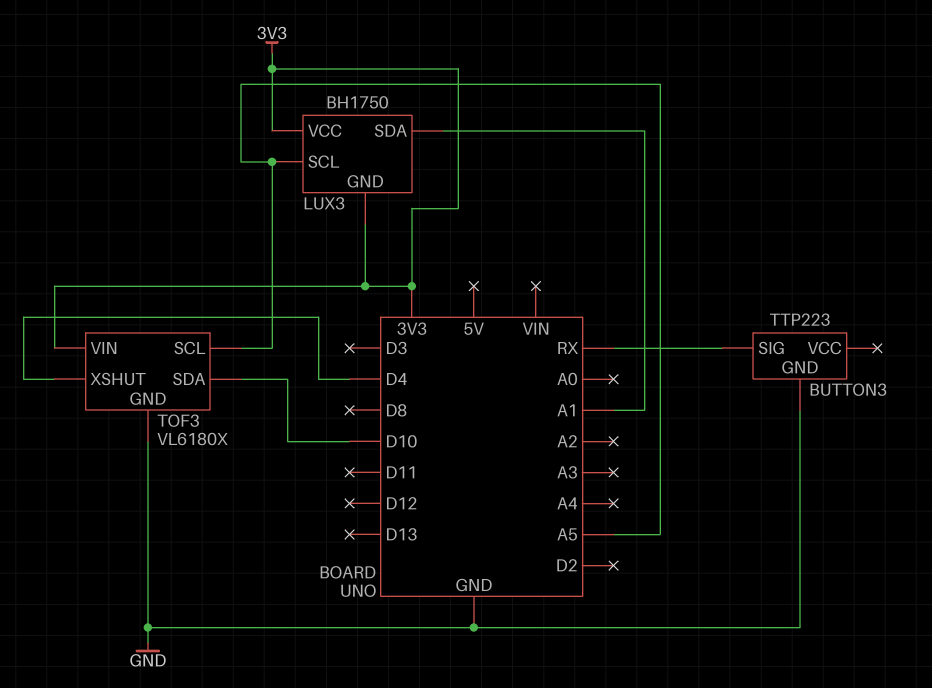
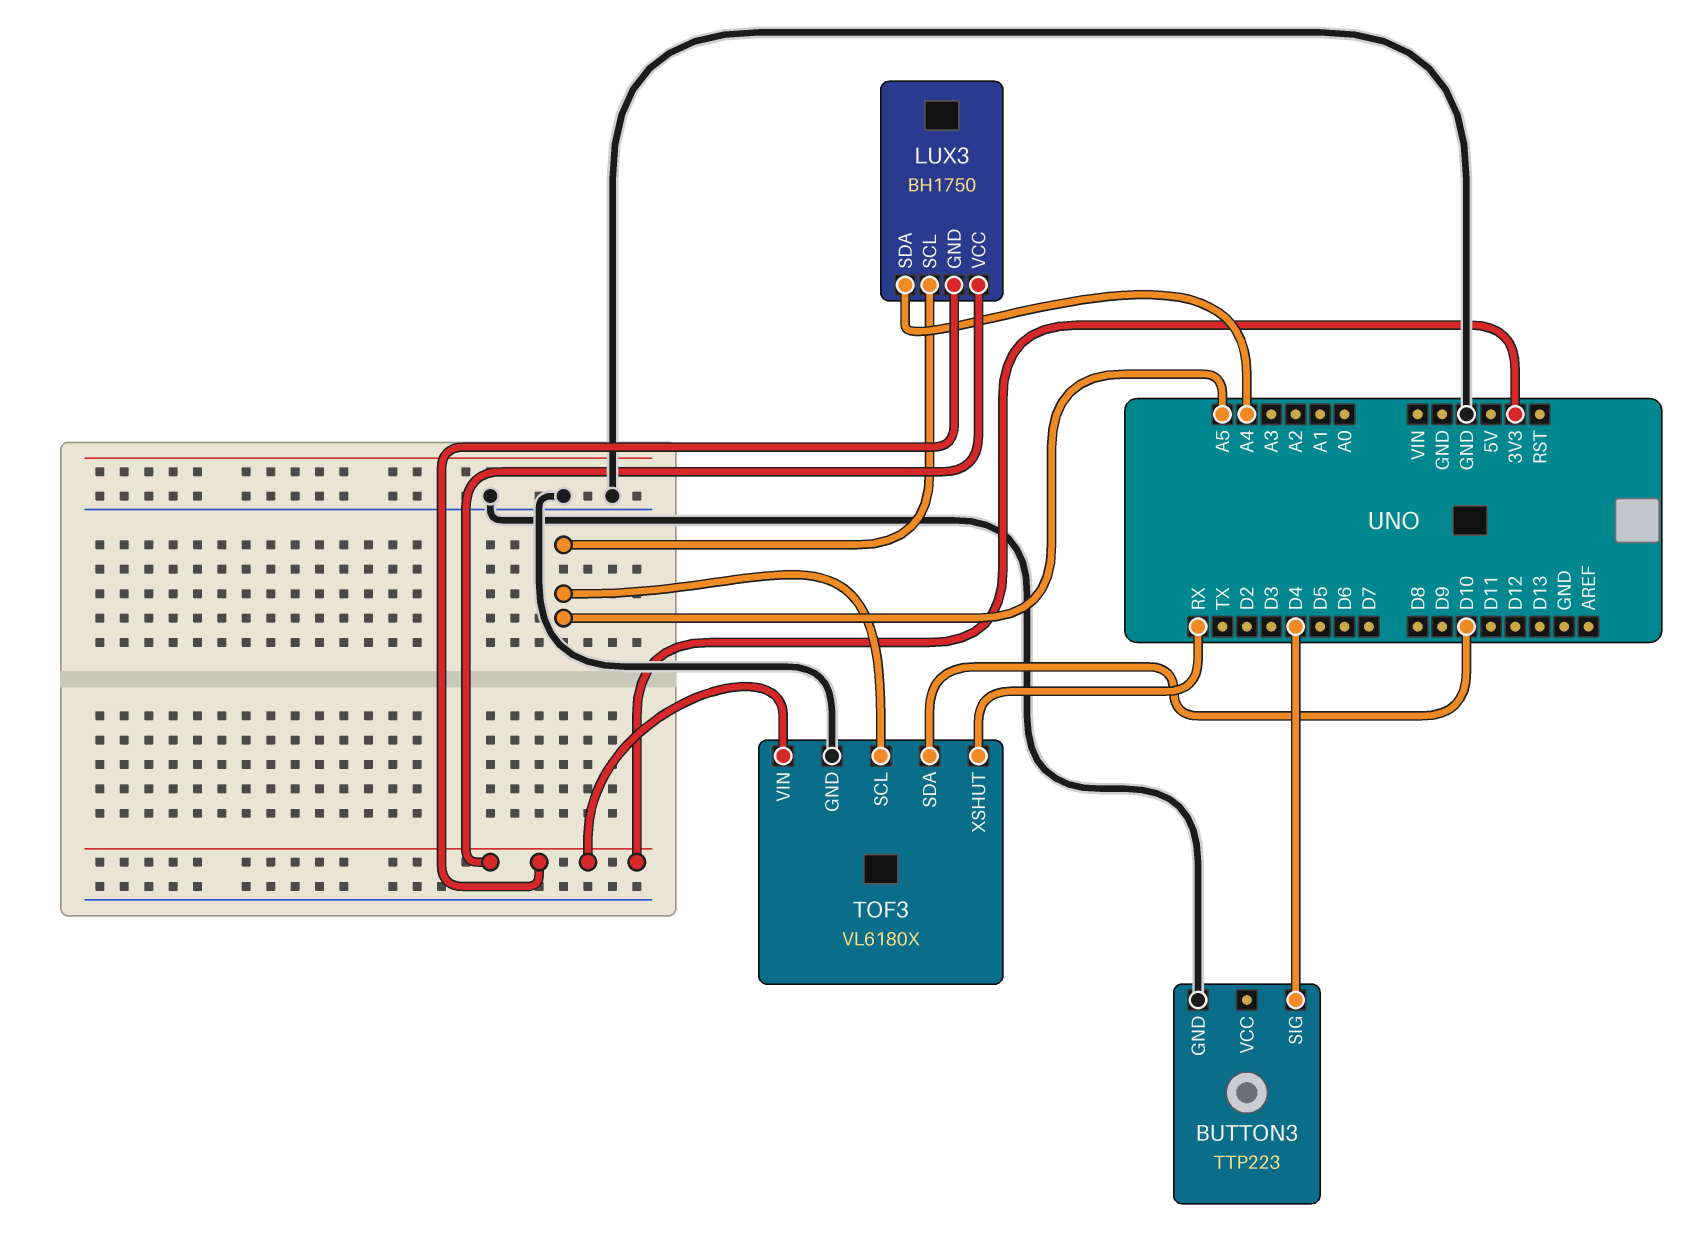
BUTTON3 pin SIG: RX -> D4
LUX3 pin SDA: A1 -> A4
TOF3 pin XSHUT: D4 -> RX

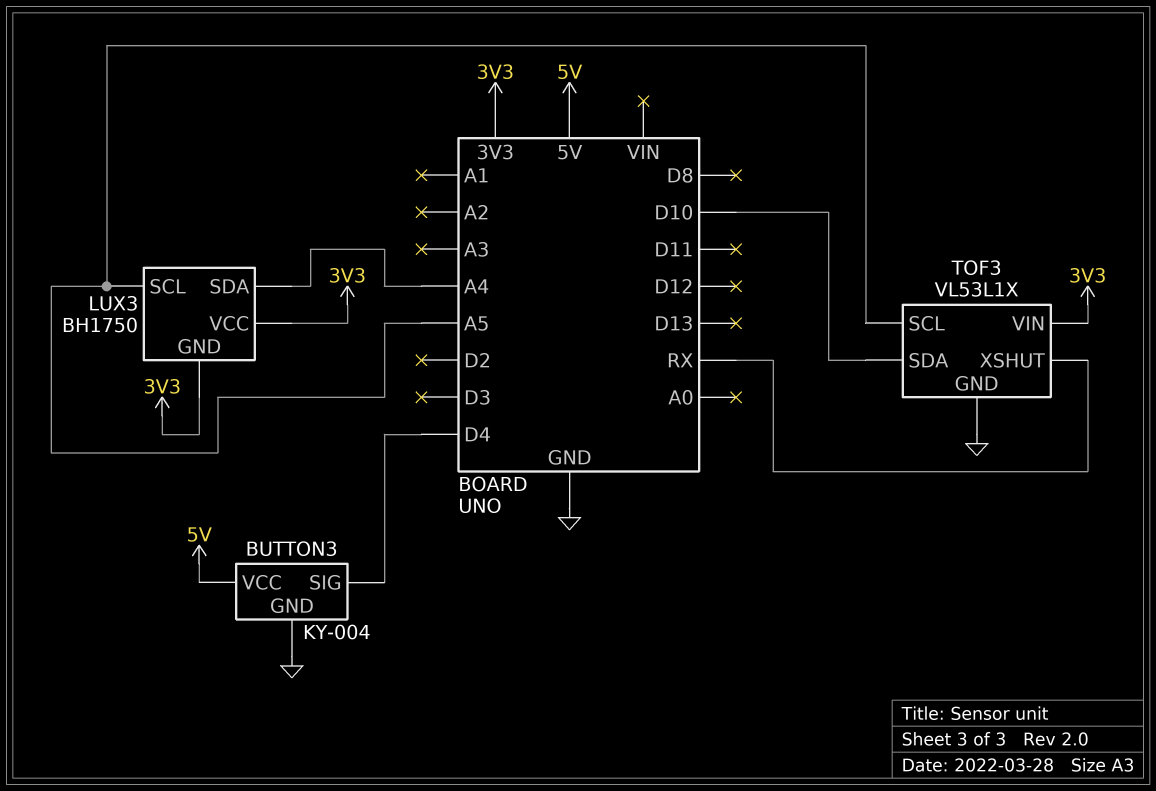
BUTTON3: TTP223 -> KY-004
BUTTON3 pin VCC: none -> 5V
TOF3: VL6180X -> VL53L1X

